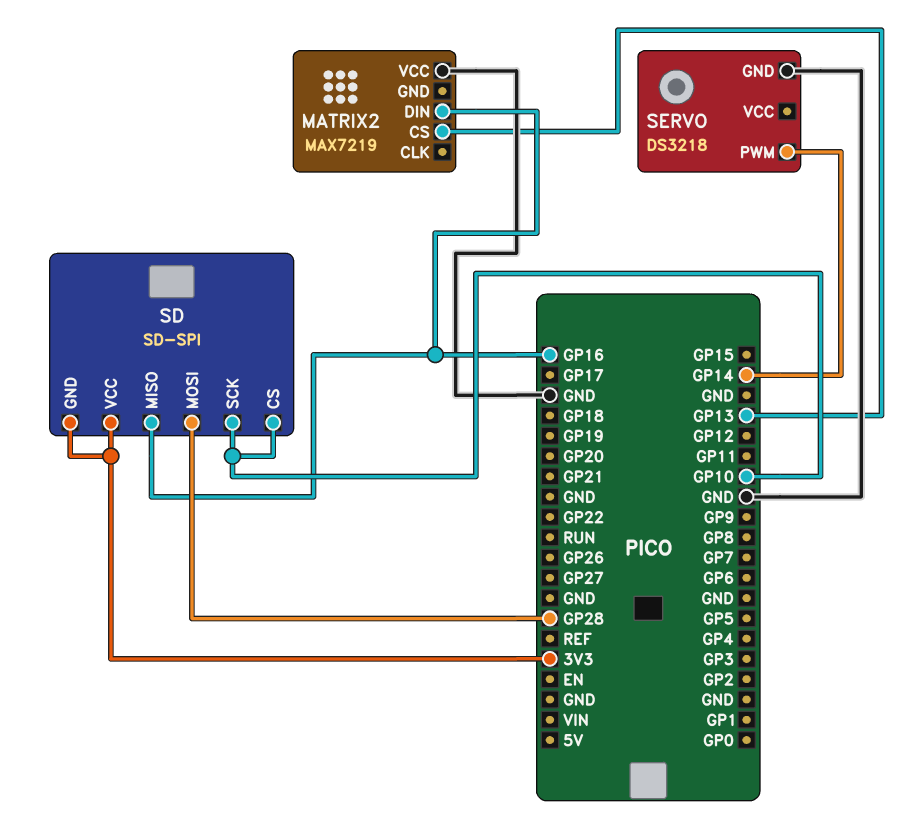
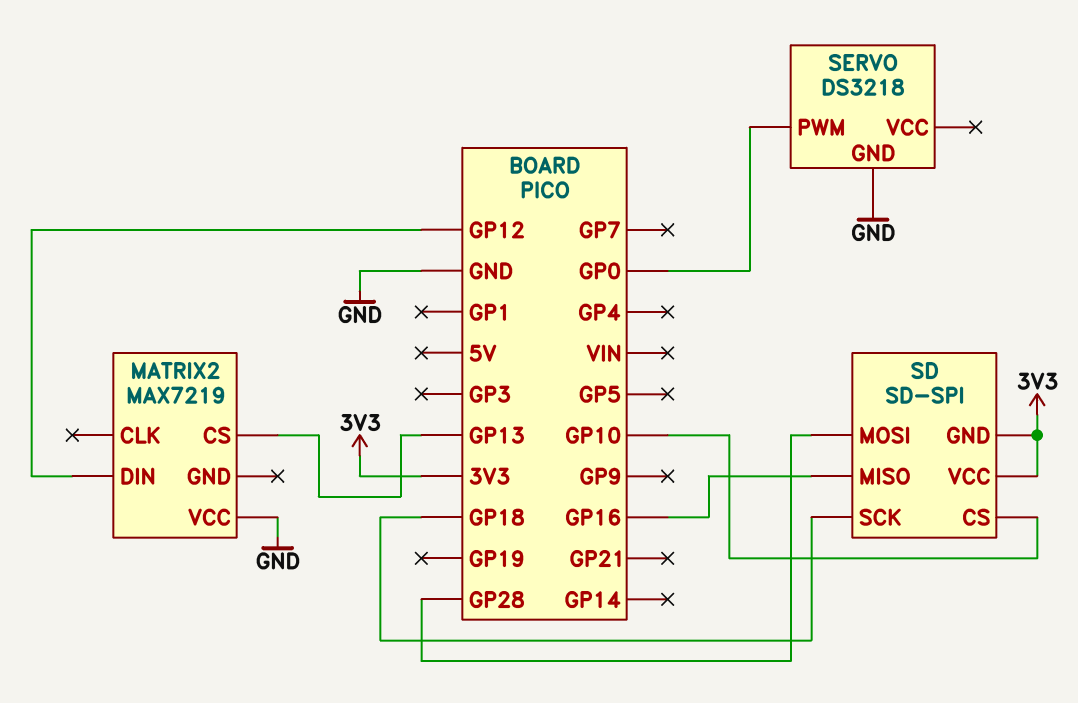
MATRIX2 pin DIN: GP16 -> GP12
SD pin SCK: GP10 -> GP18
SERVO pin PWM: GP14 -> GP0

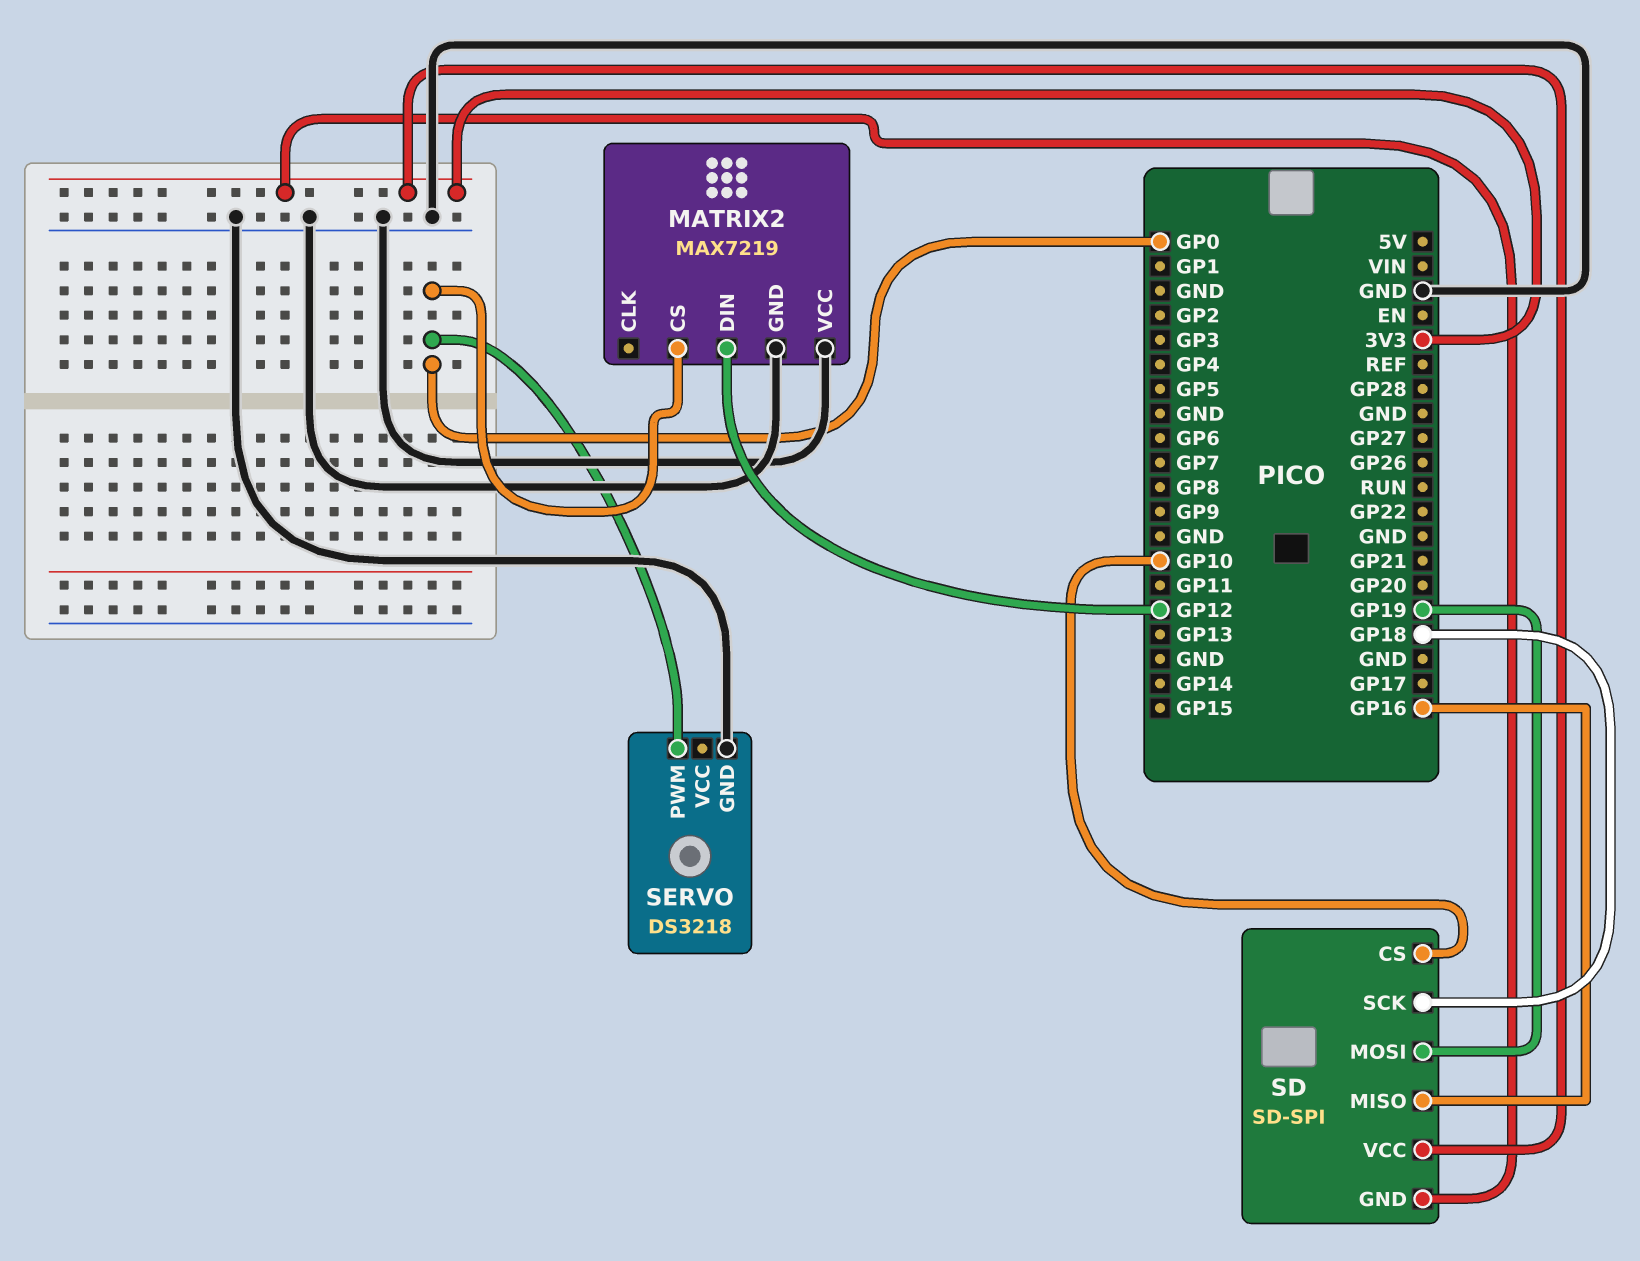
MATRIX2 pin CS: GP13 -> GP0
MATRIX2 pin GND: none -> GND
SD pin MOSI: GP28 -> GP19

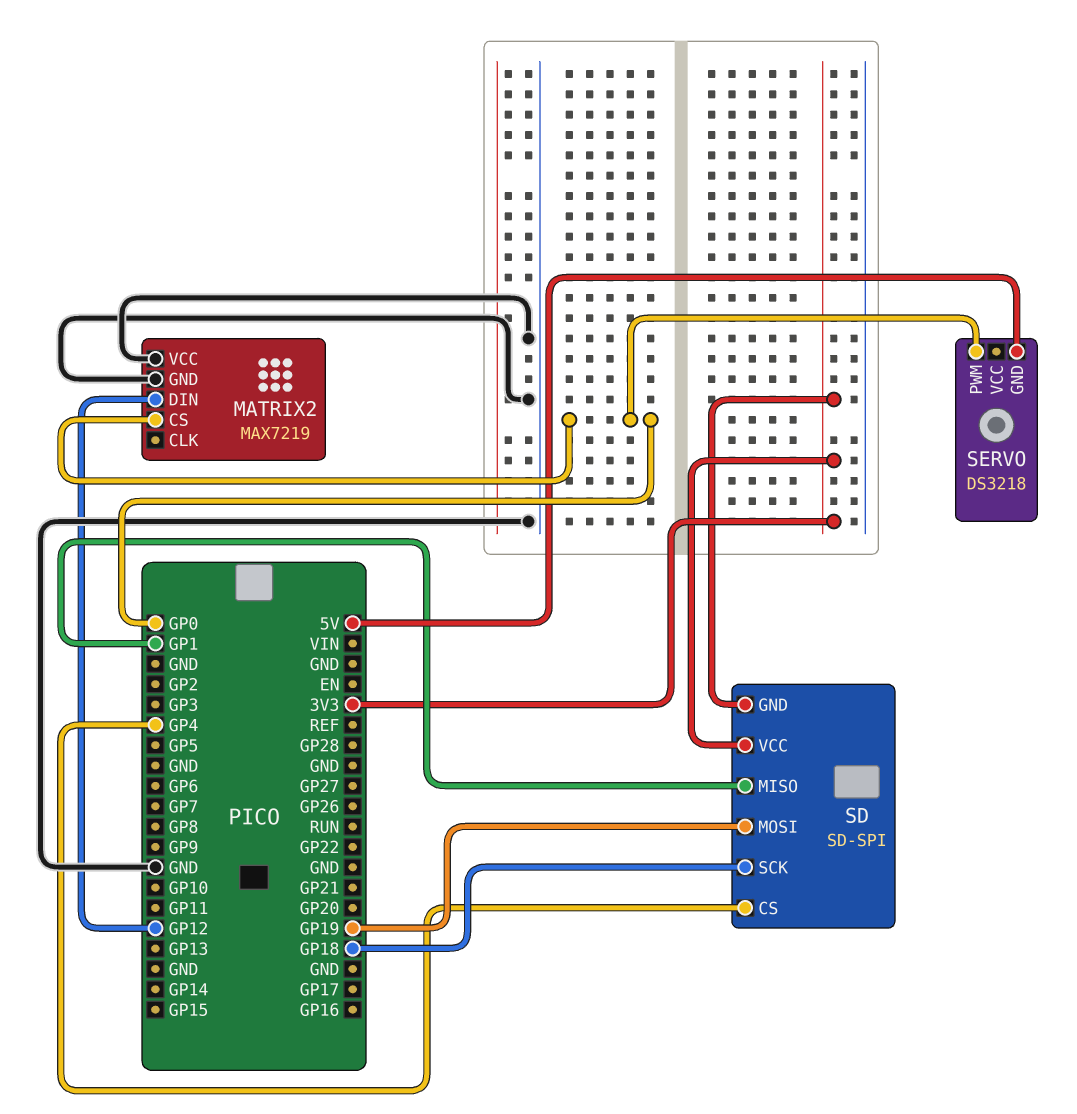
SD pin CS: GP10 -> GP4
SD pin MISO: GP16 -> GP1
SERVO pin GND: GND -> 5V

